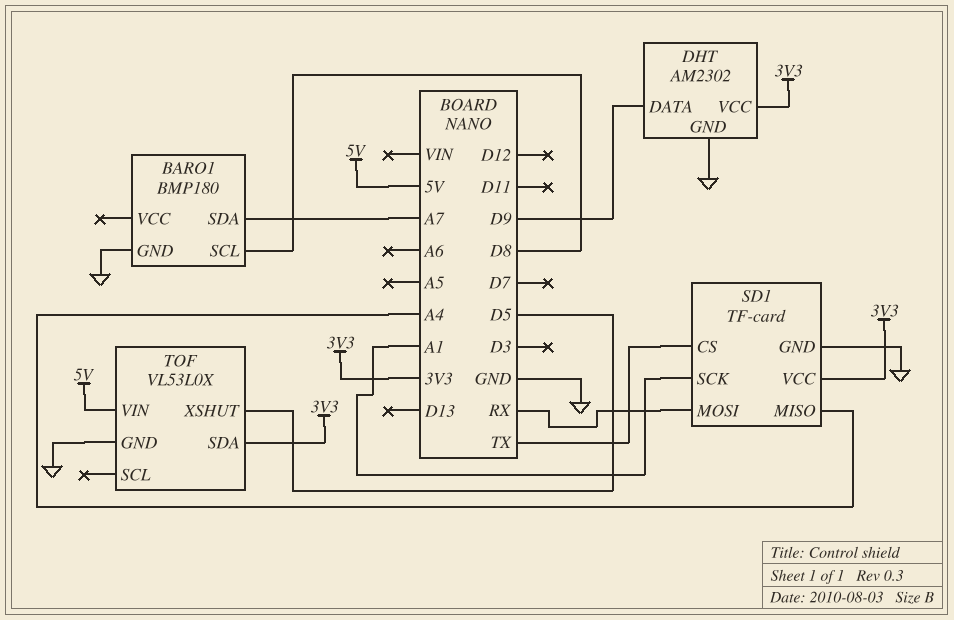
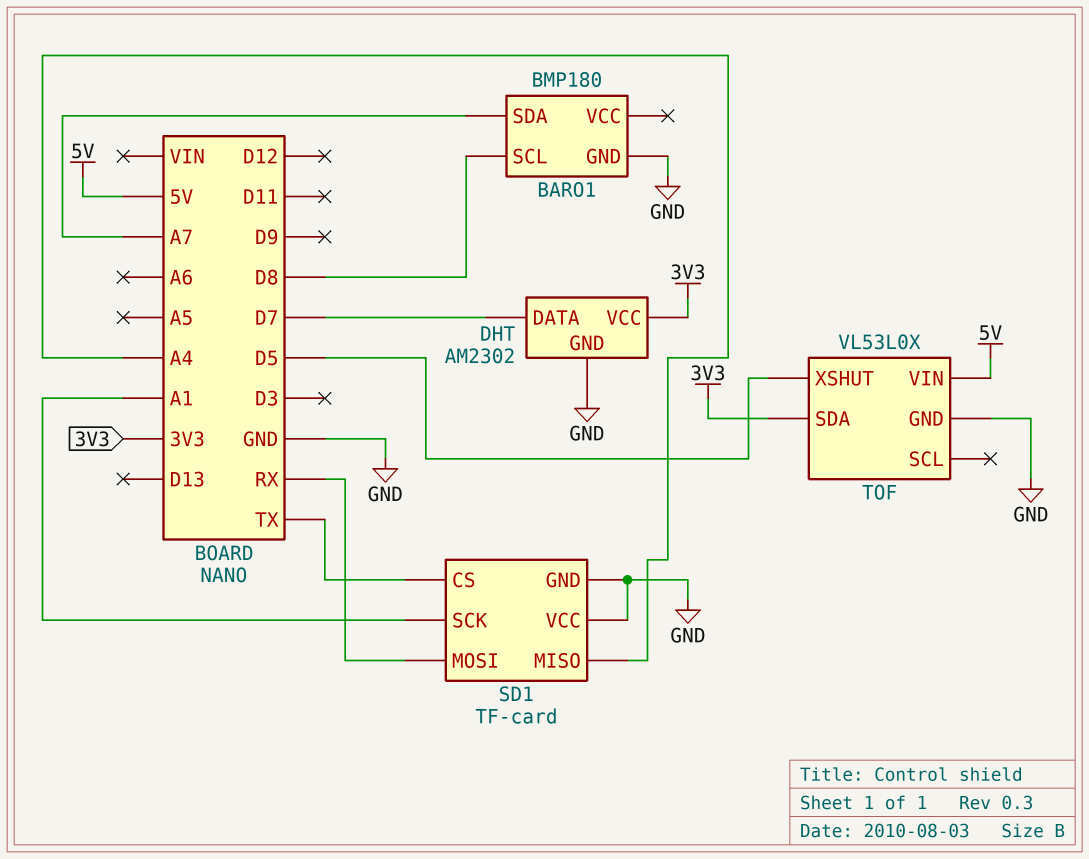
DHT pin DATA: D9 -> D7
SD1 pin VCC: 3V3 -> GND

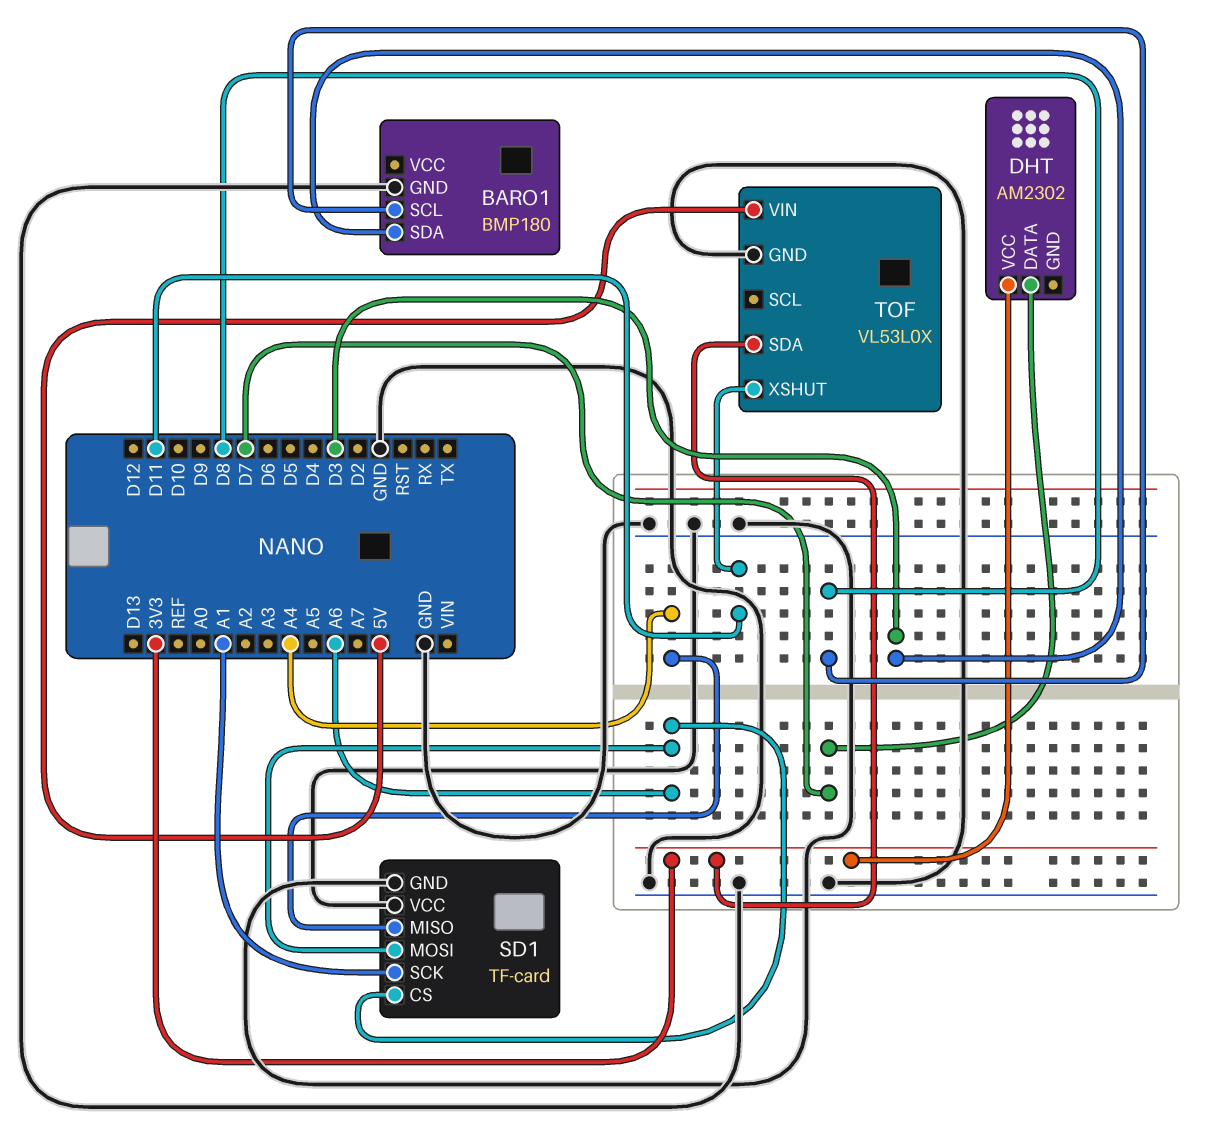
BARO1 pin SDA: A7 -> D3
DHT pin GND: GND -> none
SD1 pin CS: TX -> A6
SD1 pin MOSI: RX -> A6
TOF pin XSHUT: D5 -> D11

